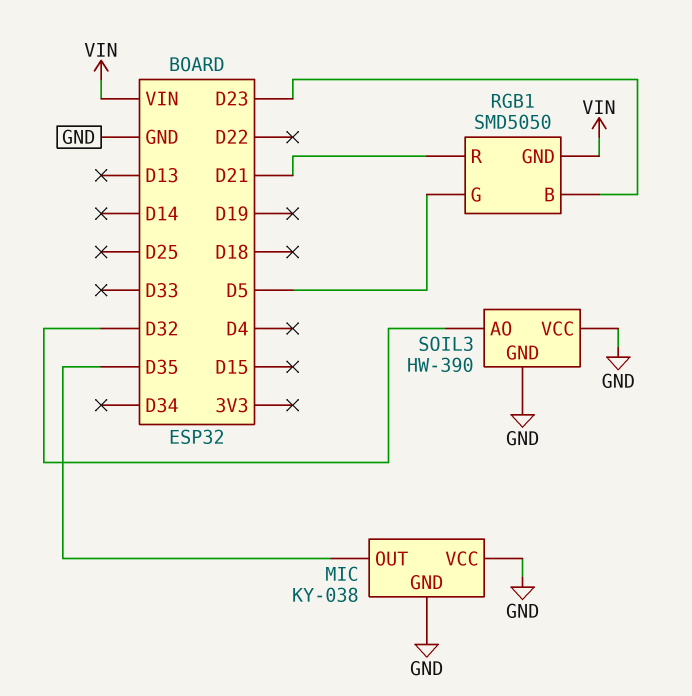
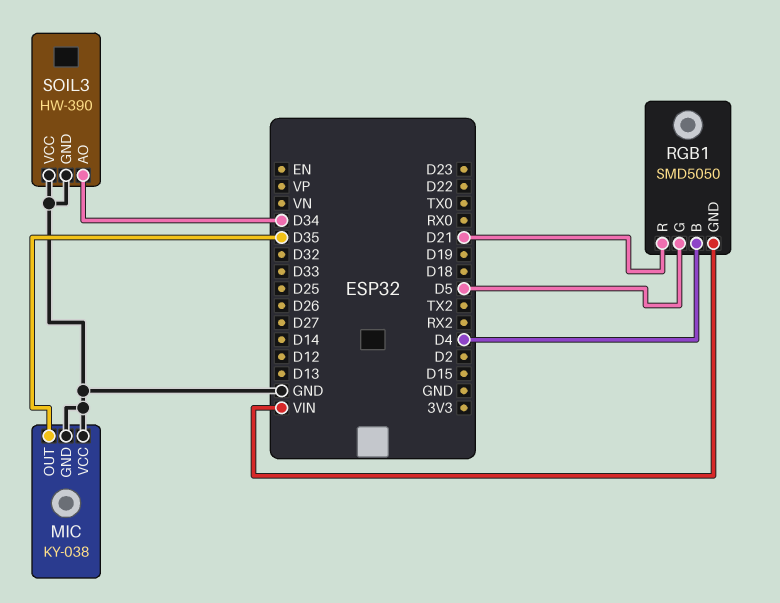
RGB1 pin B: D23 -> D4
SOIL3 pin AO: D32 -> D34

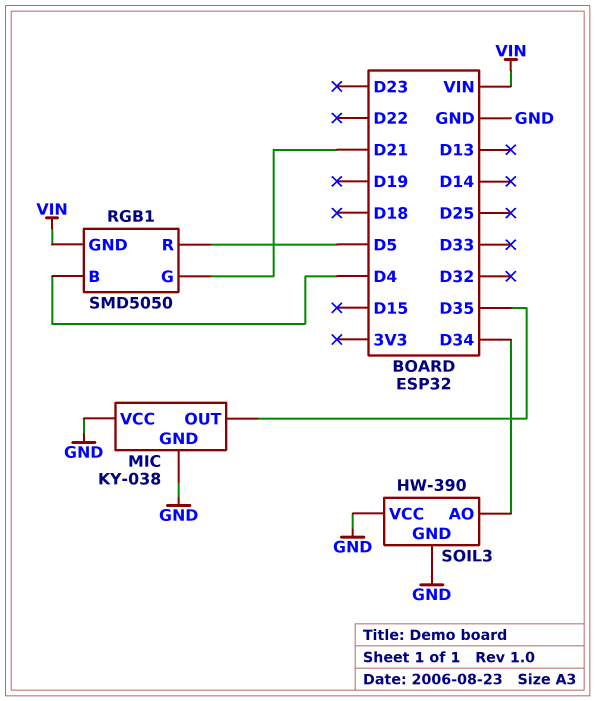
RGB1 pin G: D5 -> D21
RGB1 pin R: D21 -> D5

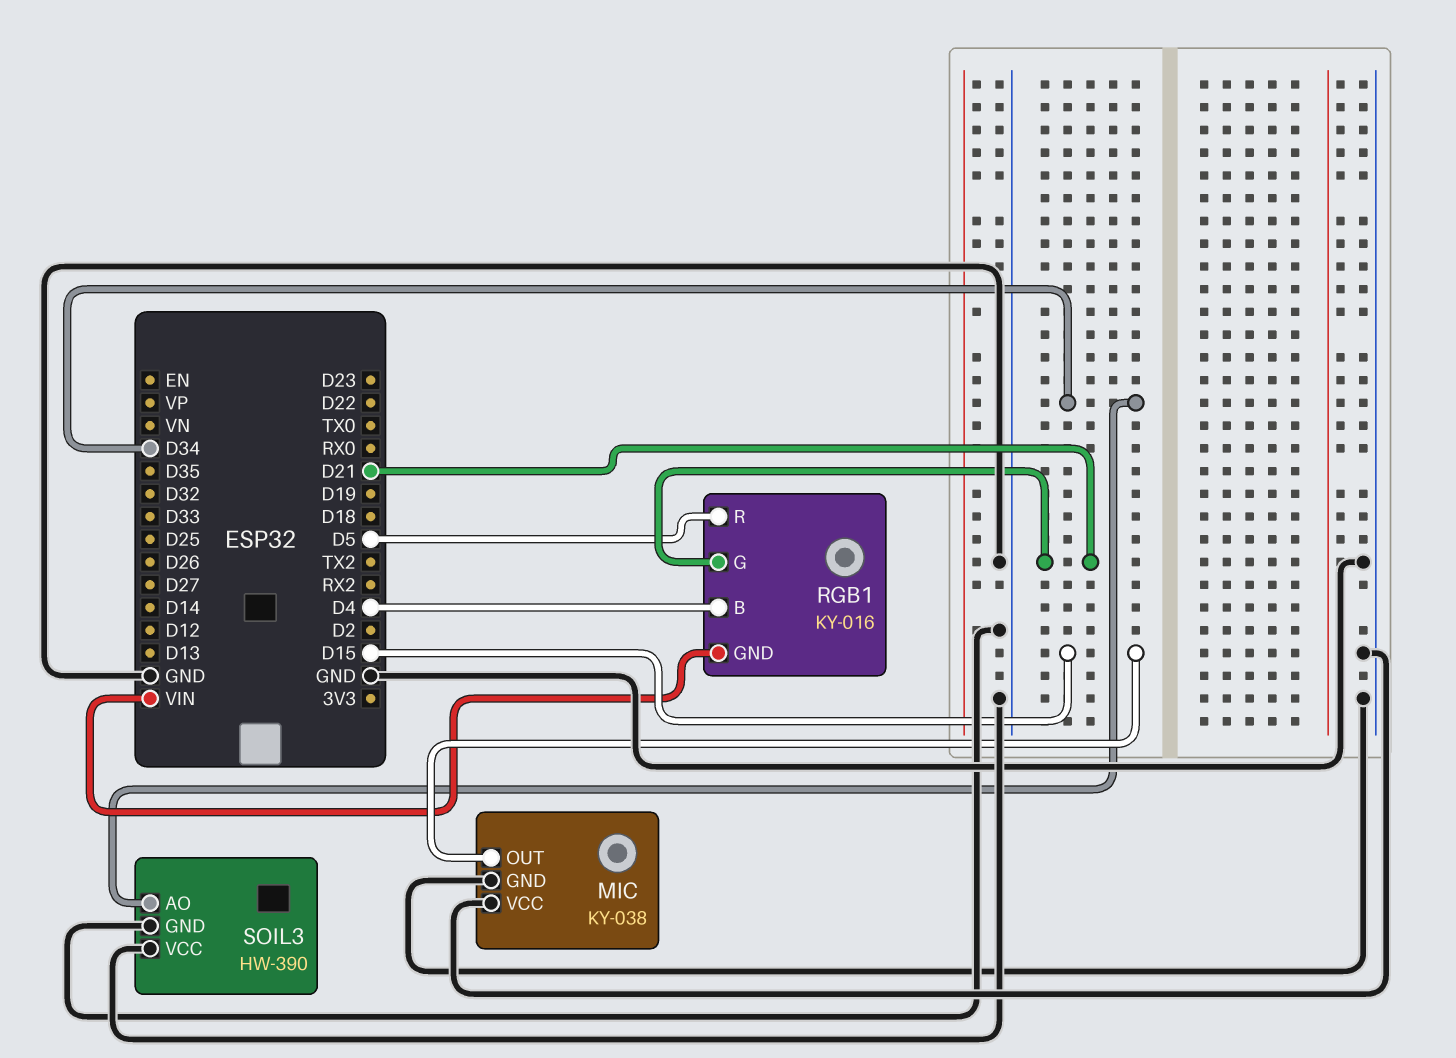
MIC pin OUT: D35 -> D15
RGB1: SMD5050 -> KY-016

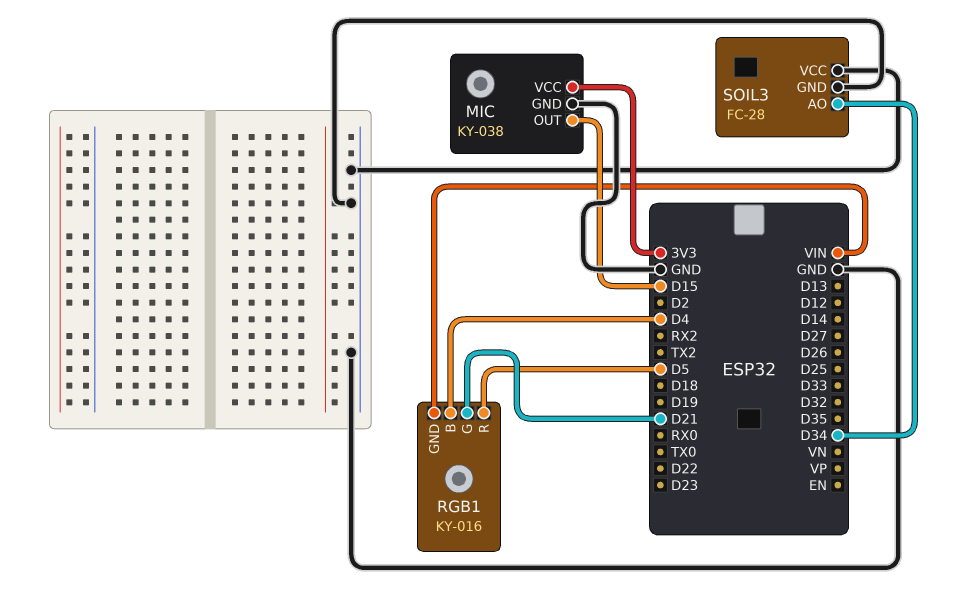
MIC pin VCC: GND -> 3V3
SOIL3: HW-390 -> FC-28

